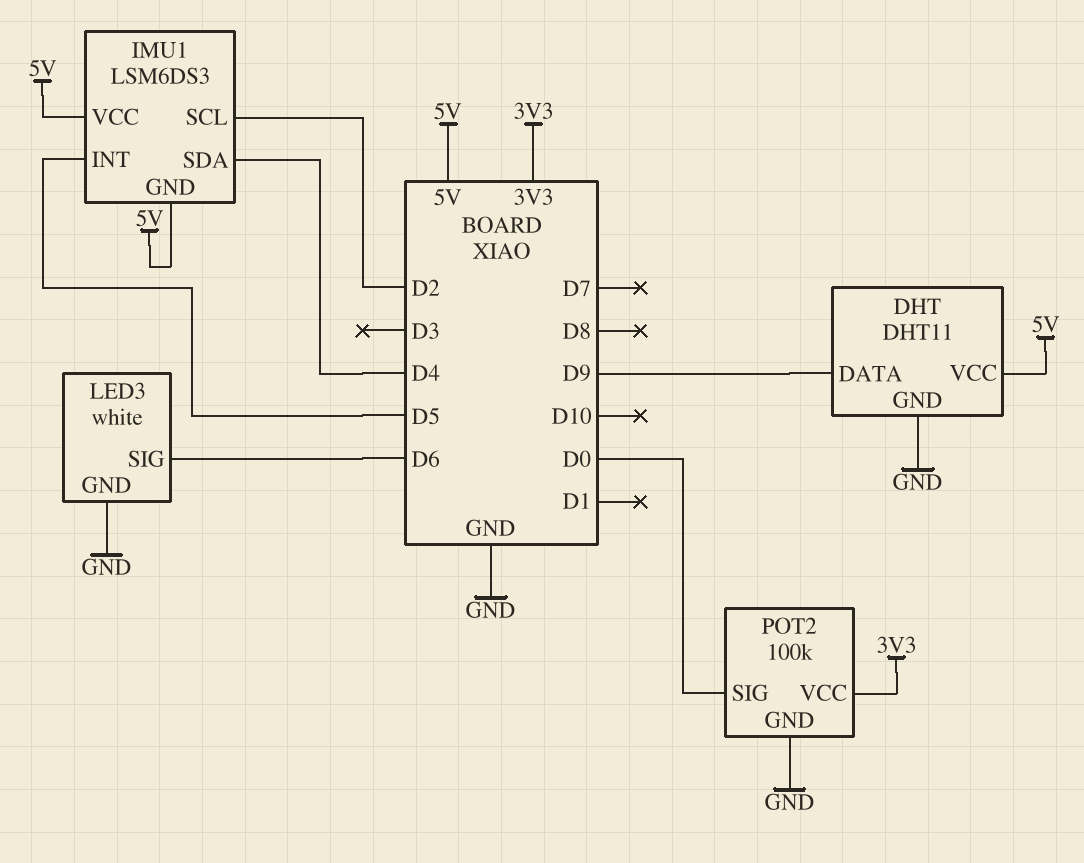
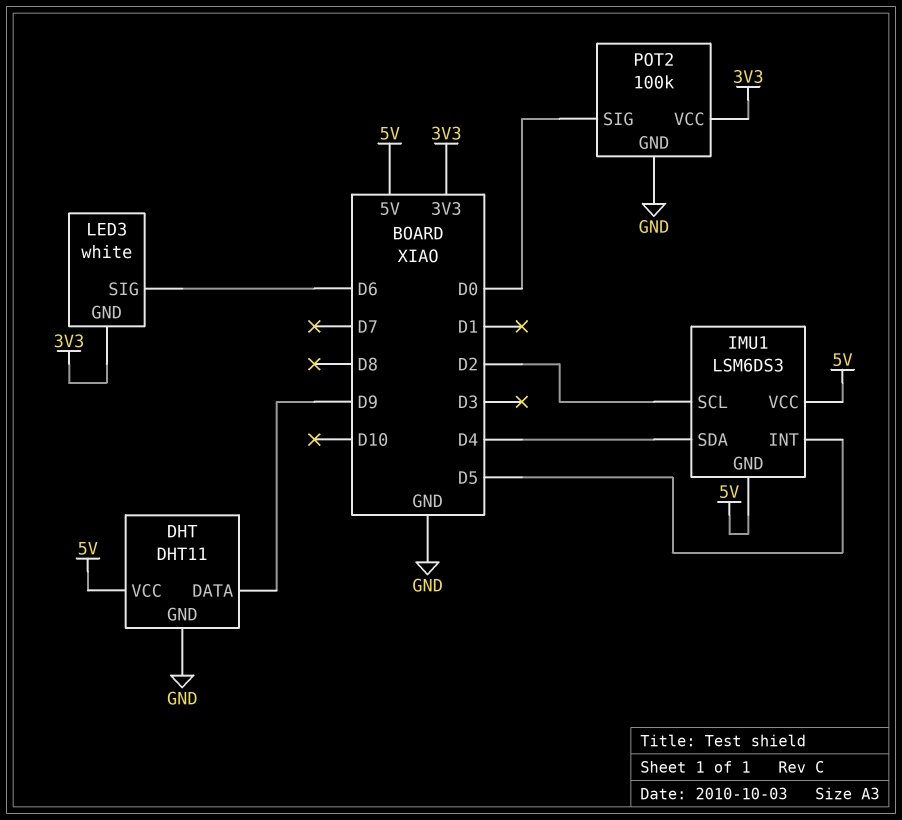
LED3 pin GND: GND -> 3V3

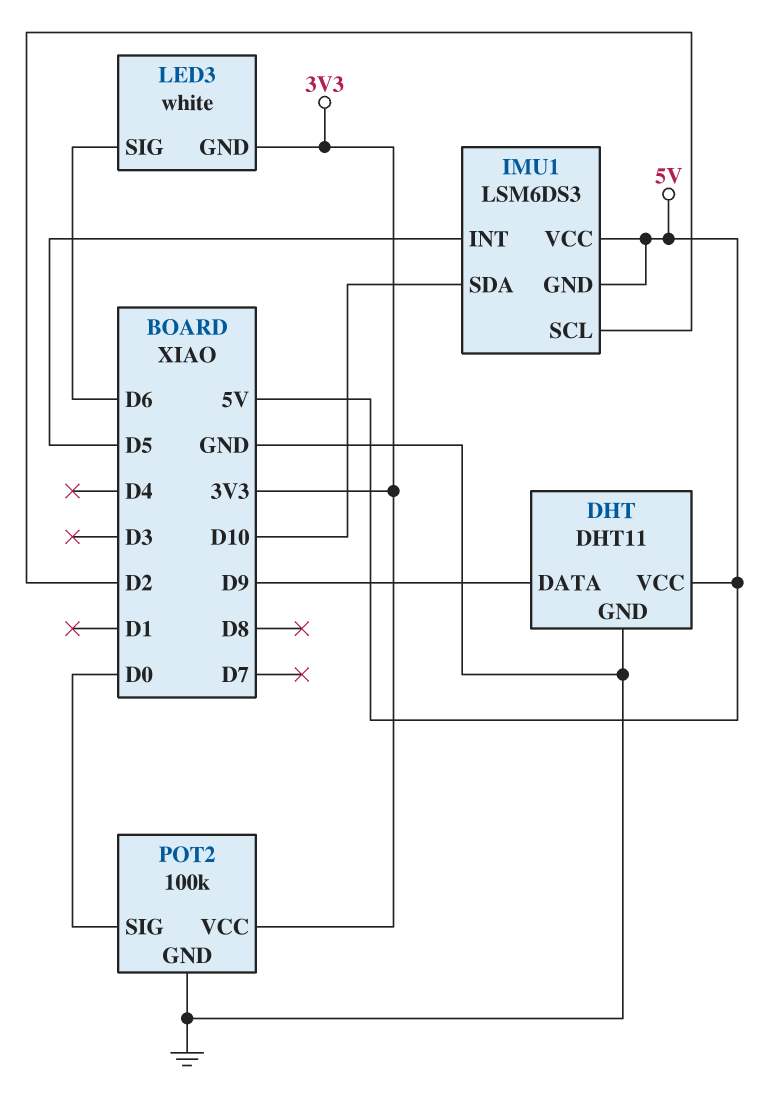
IMU1 pin SDA: D4 -> D10

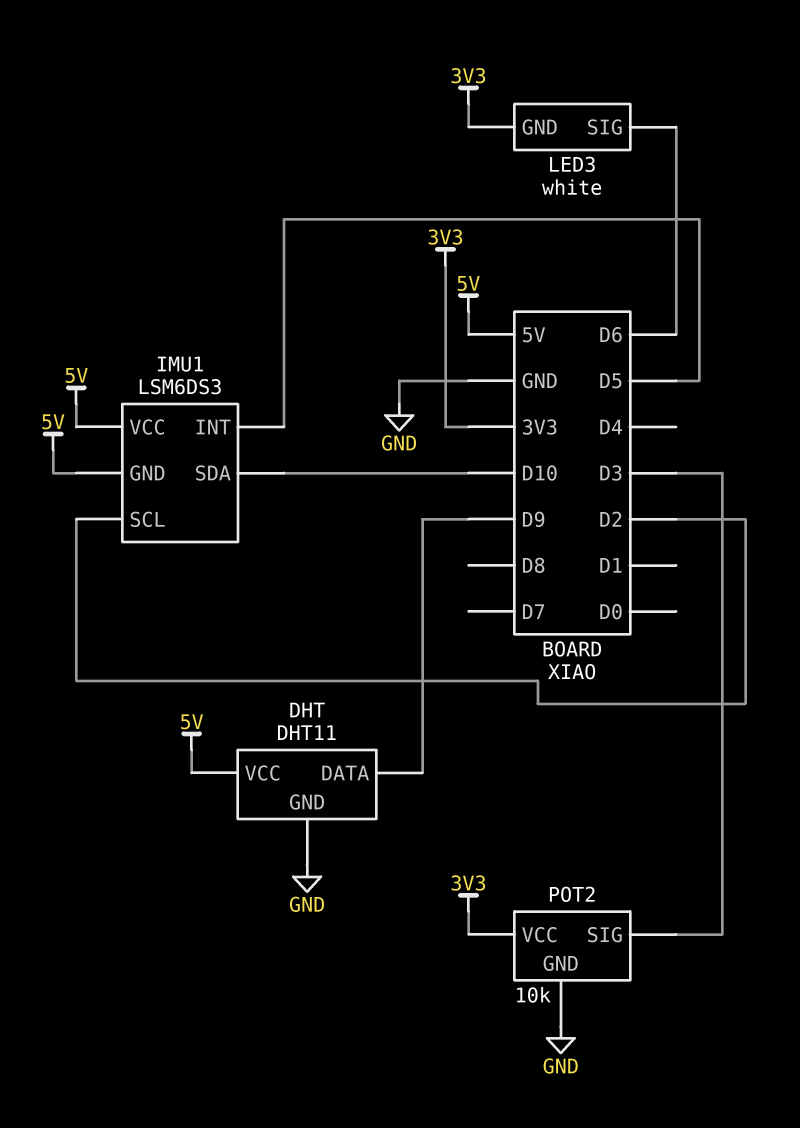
POT2: 100k -> 10k
POT2 pin SIG: D0 -> D3

